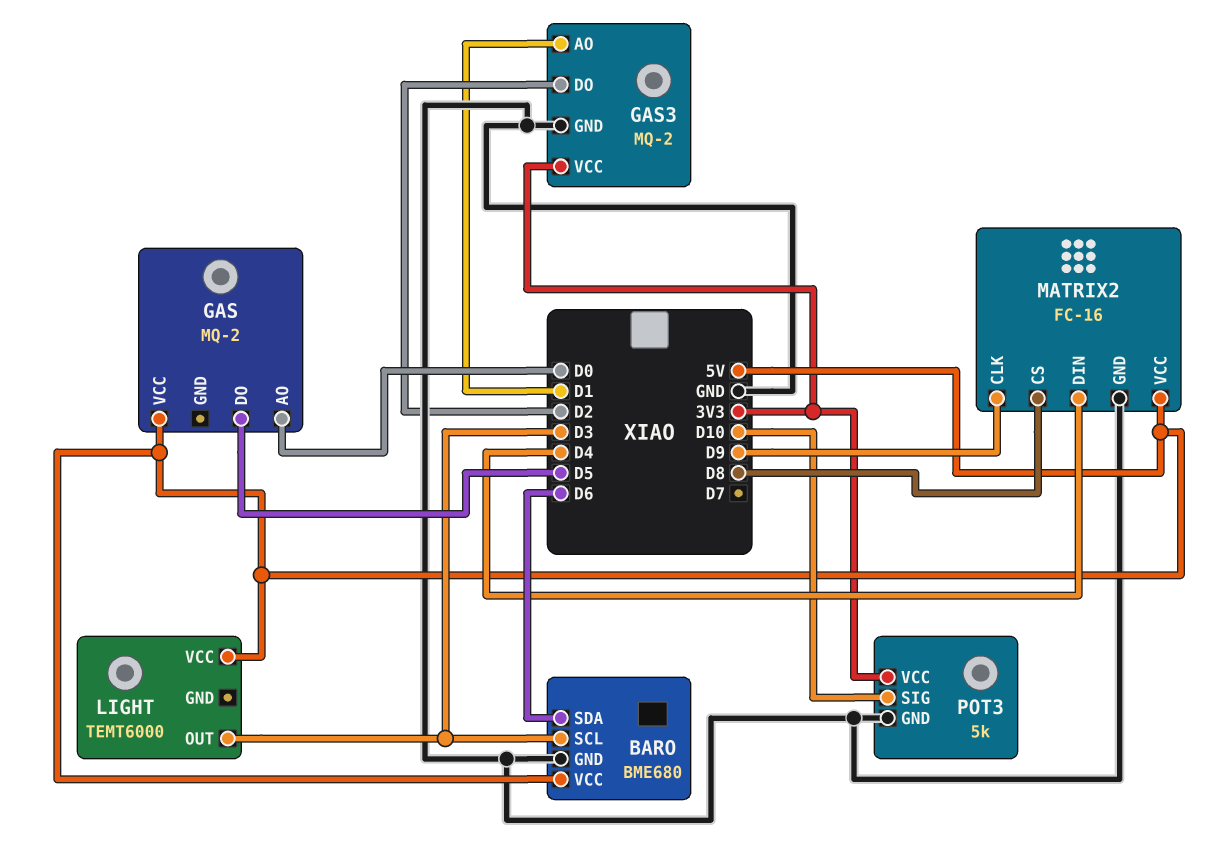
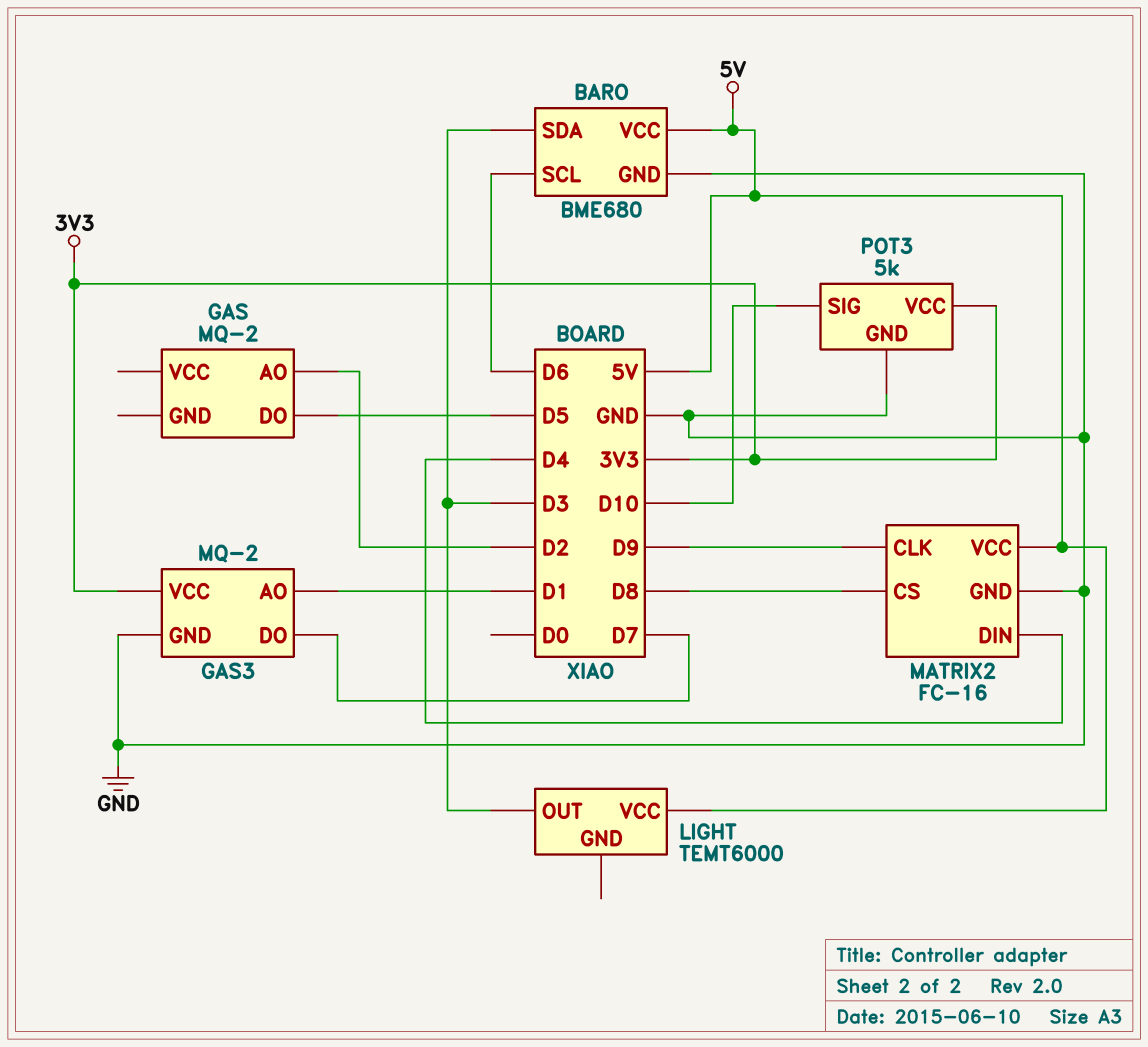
BARO pin SCL: D3 -> D6
BARO pin SDA: D6 -> D3
GAS pin AO: D0 -> D2
GAS pin VCC: 5V -> none
GAS3 pin DO: D2 -> D7

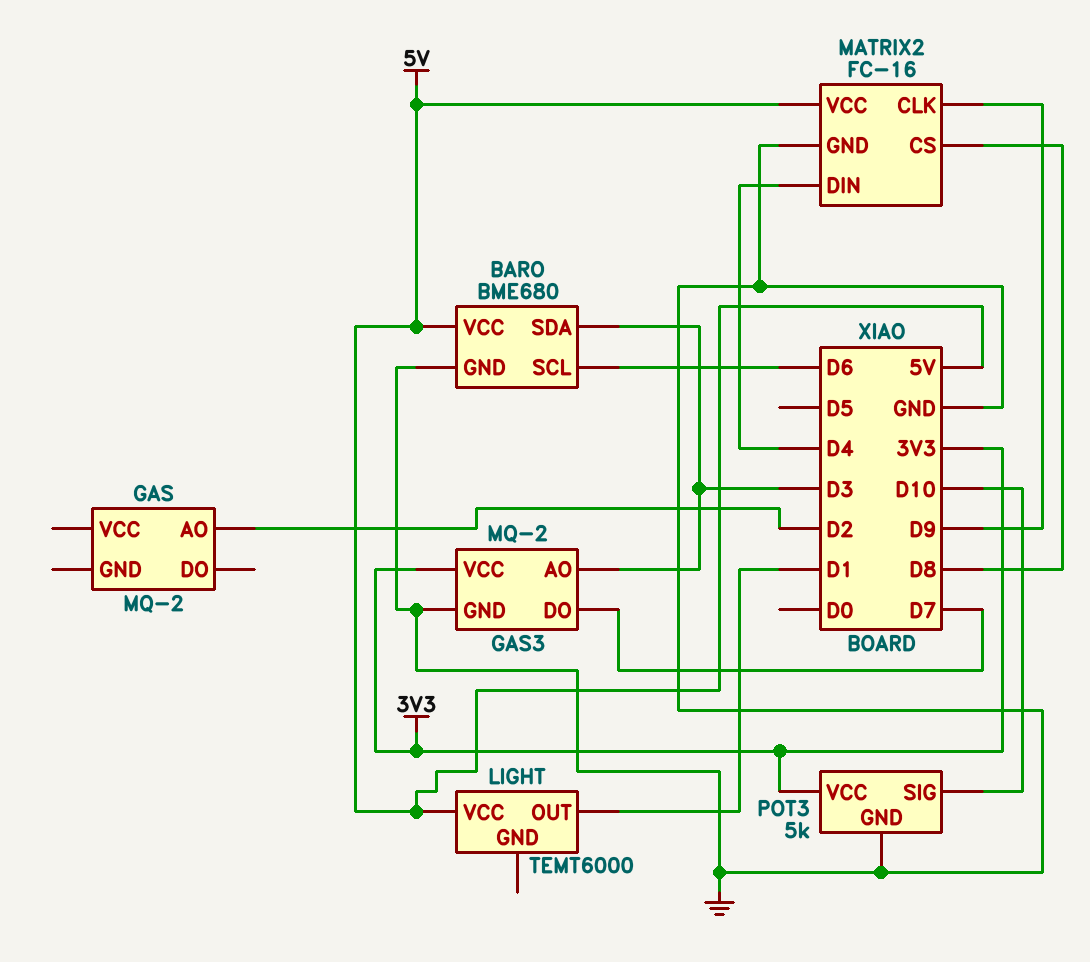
GAS pin DO: D5 -> none
GAS3 pin AO: D1 -> D3
LIGHT pin OUT: D3 -> D1

